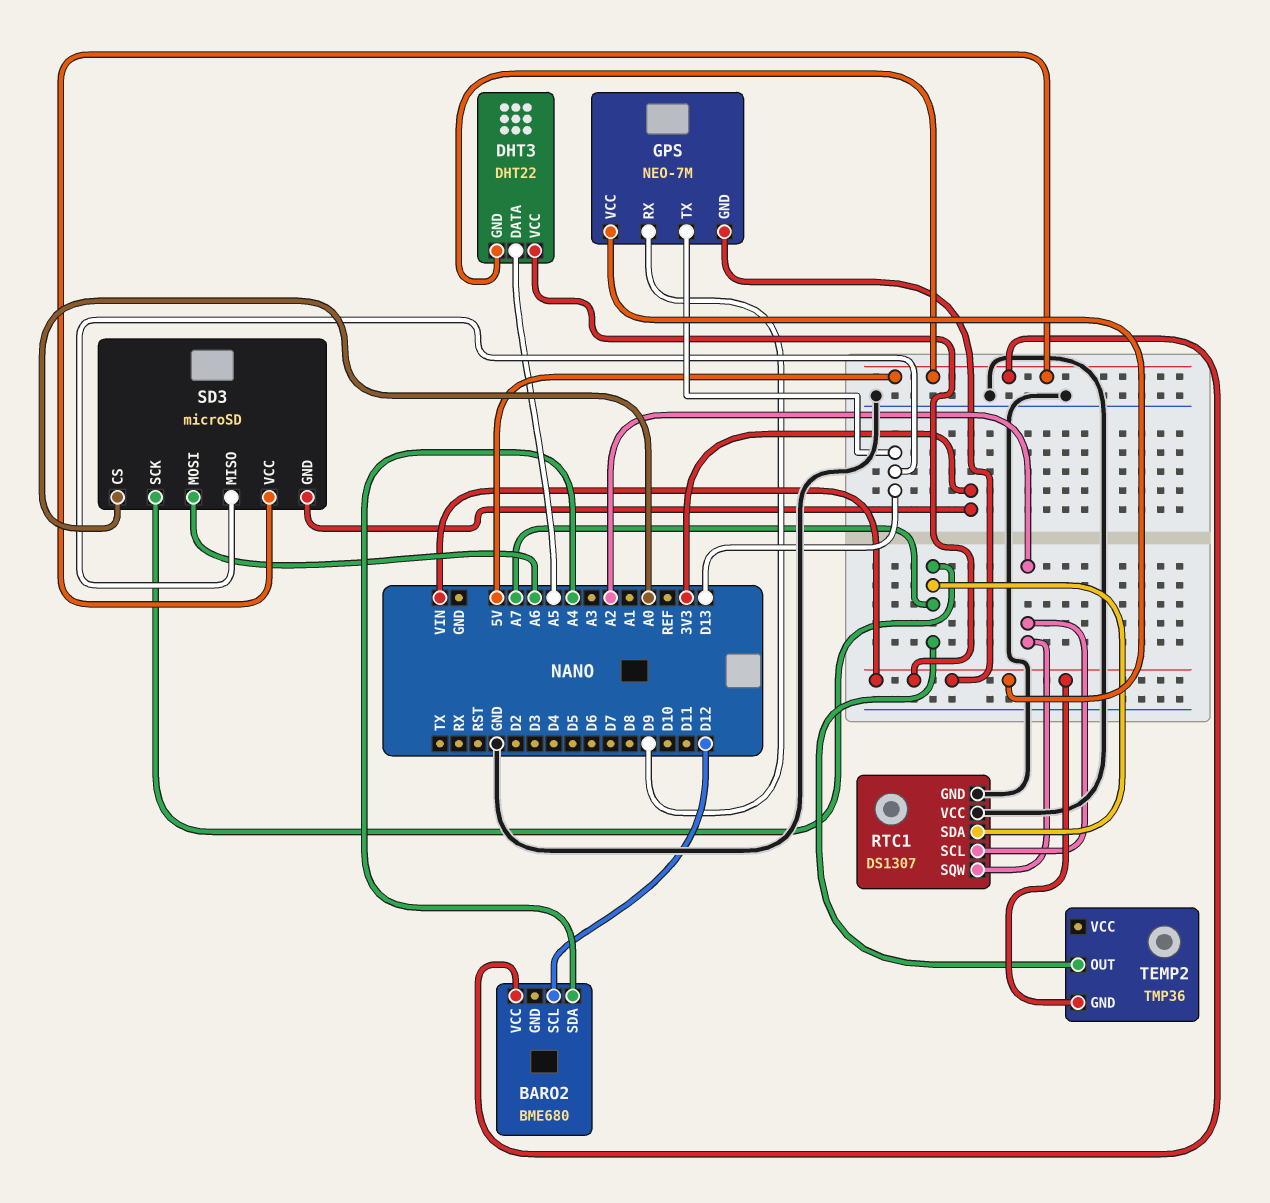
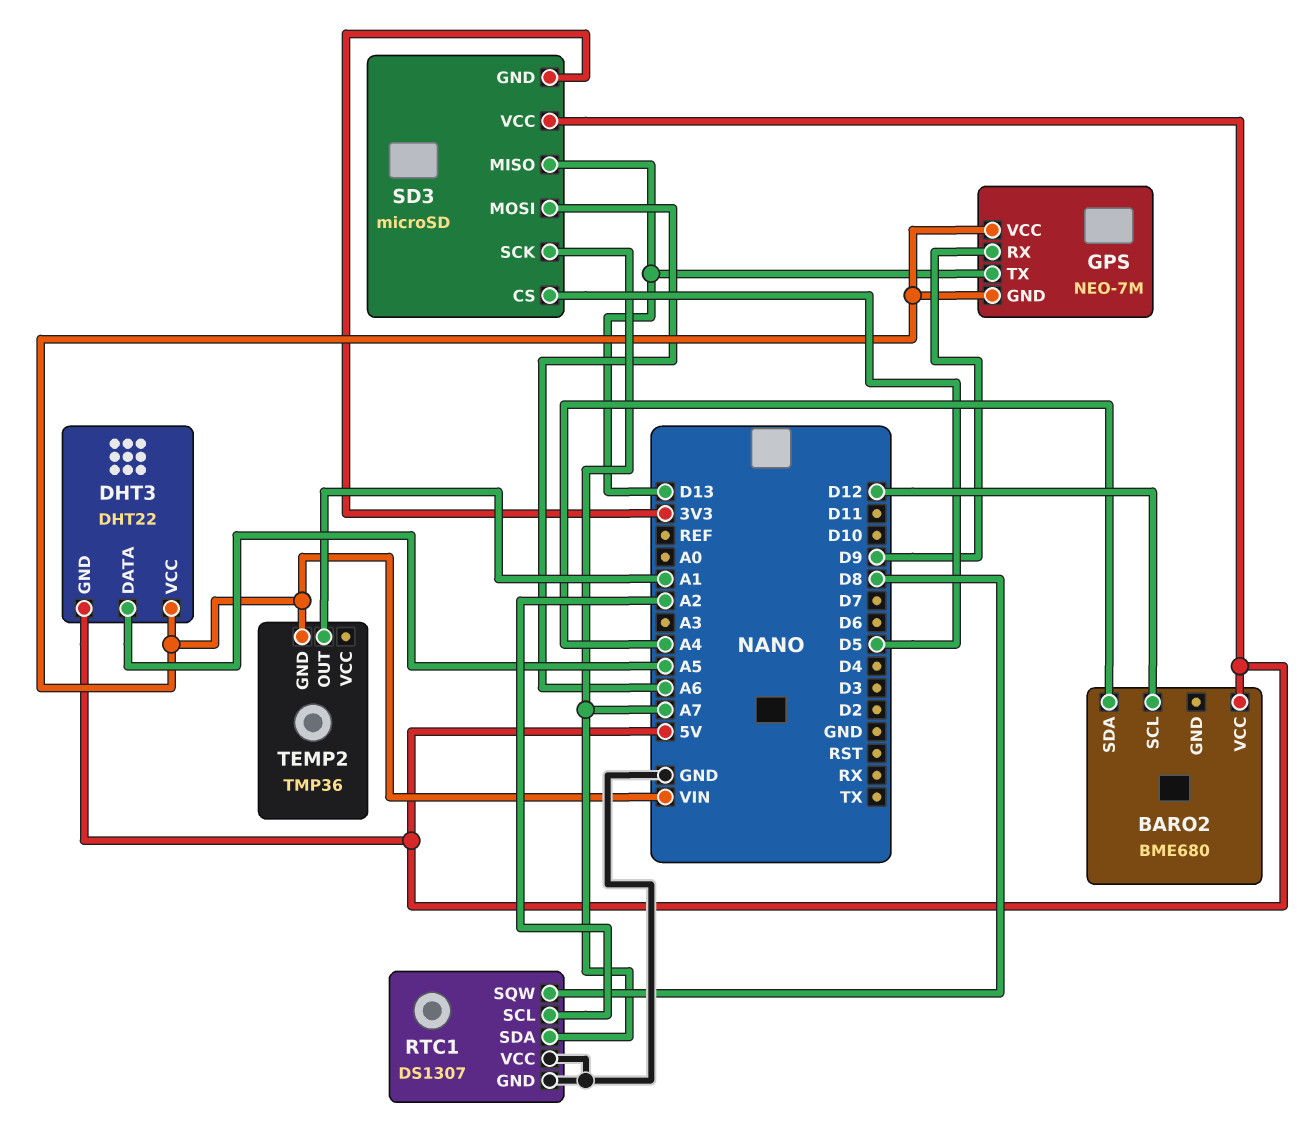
RTC1 pin SQW: A2 -> D8
SD3 pin CS: A0 -> D5
TEMP2 pin OUT: A7 -> A1

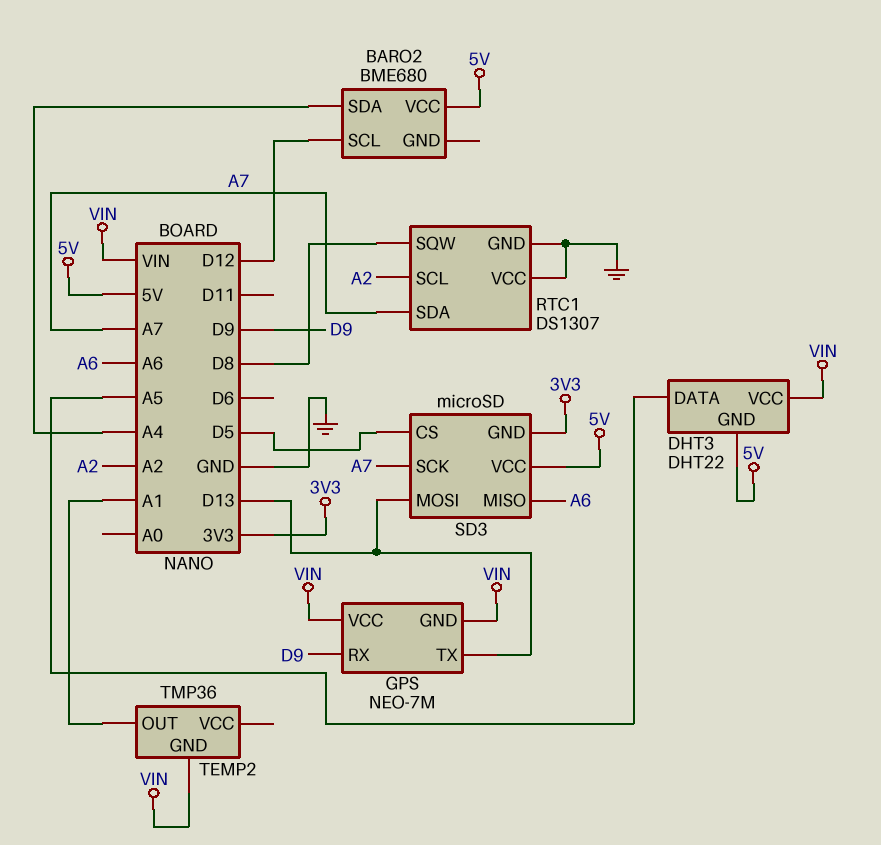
SD3 pin MISO: D13 -> A6
SD3 pin MOSI: A6 -> D13

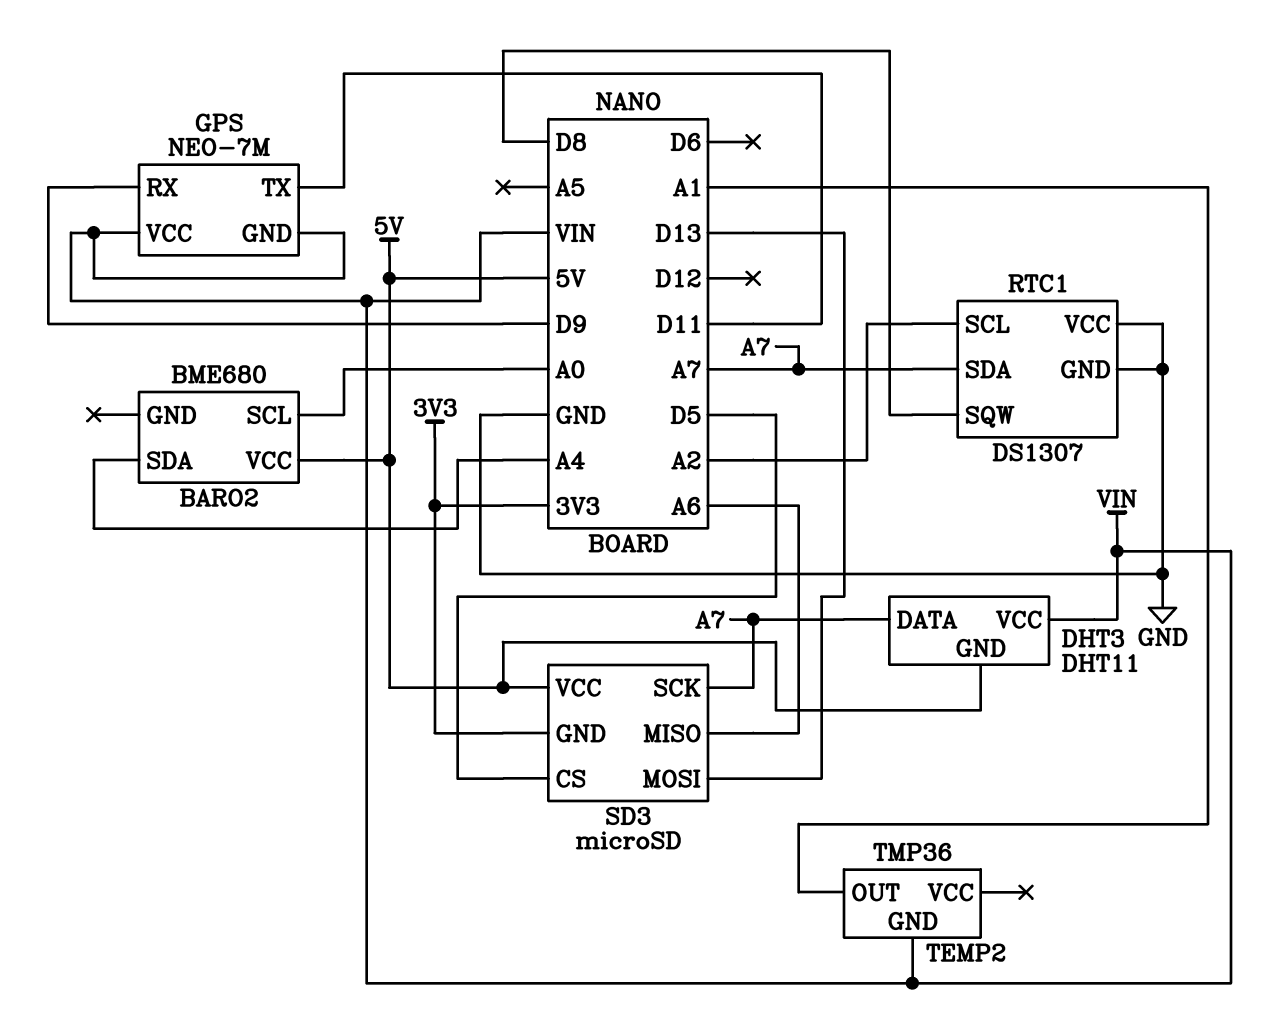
BARO2 pin SCL: D12 -> A0
DHT3: DHT22 -> DHT11
DHT3 pin DATA: A5 -> A7
GPS pin TX: D13 -> D11

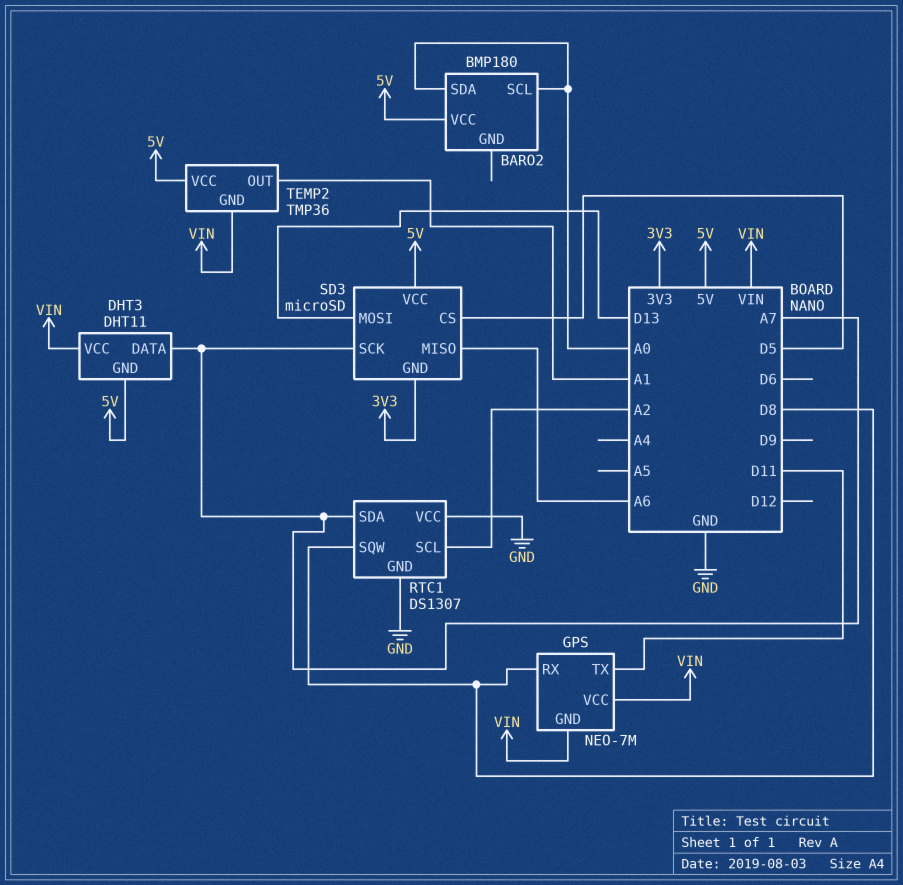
BARO2: BME680 -> BMP180
BARO2 pin SDA: A4 -> A0
GPS pin RX: D9 -> D8
TEMP2 pin VCC: none -> 5V

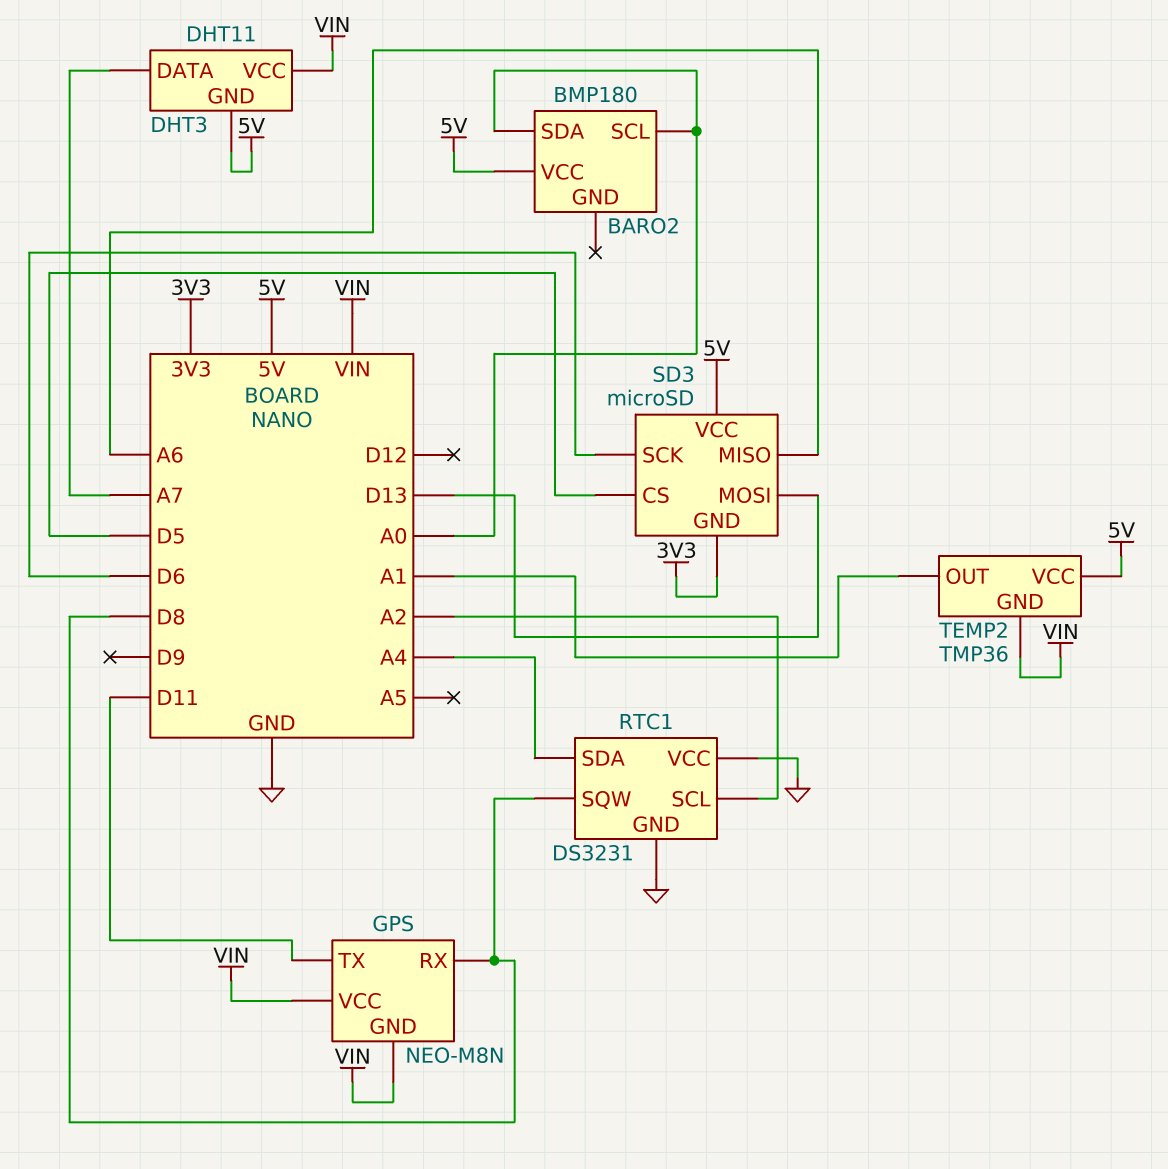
GPS: NEO-7M -> NEO-M8N
RTC1: DS1307 -> DS3231
RTC1 pin SDA: A7 -> A4
SD3 pin SCK: A7 -> D6

